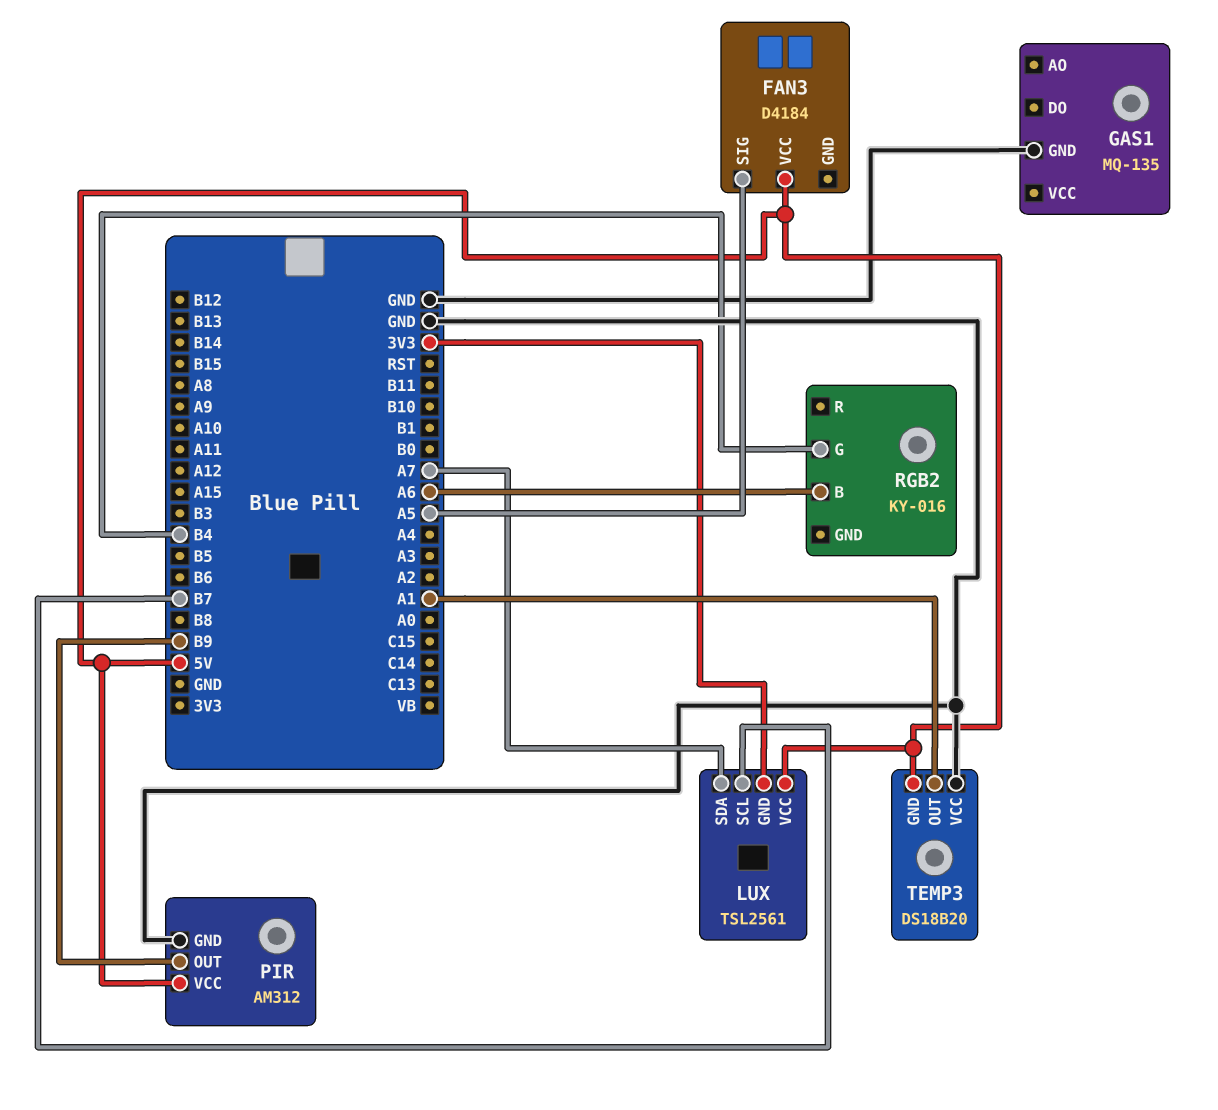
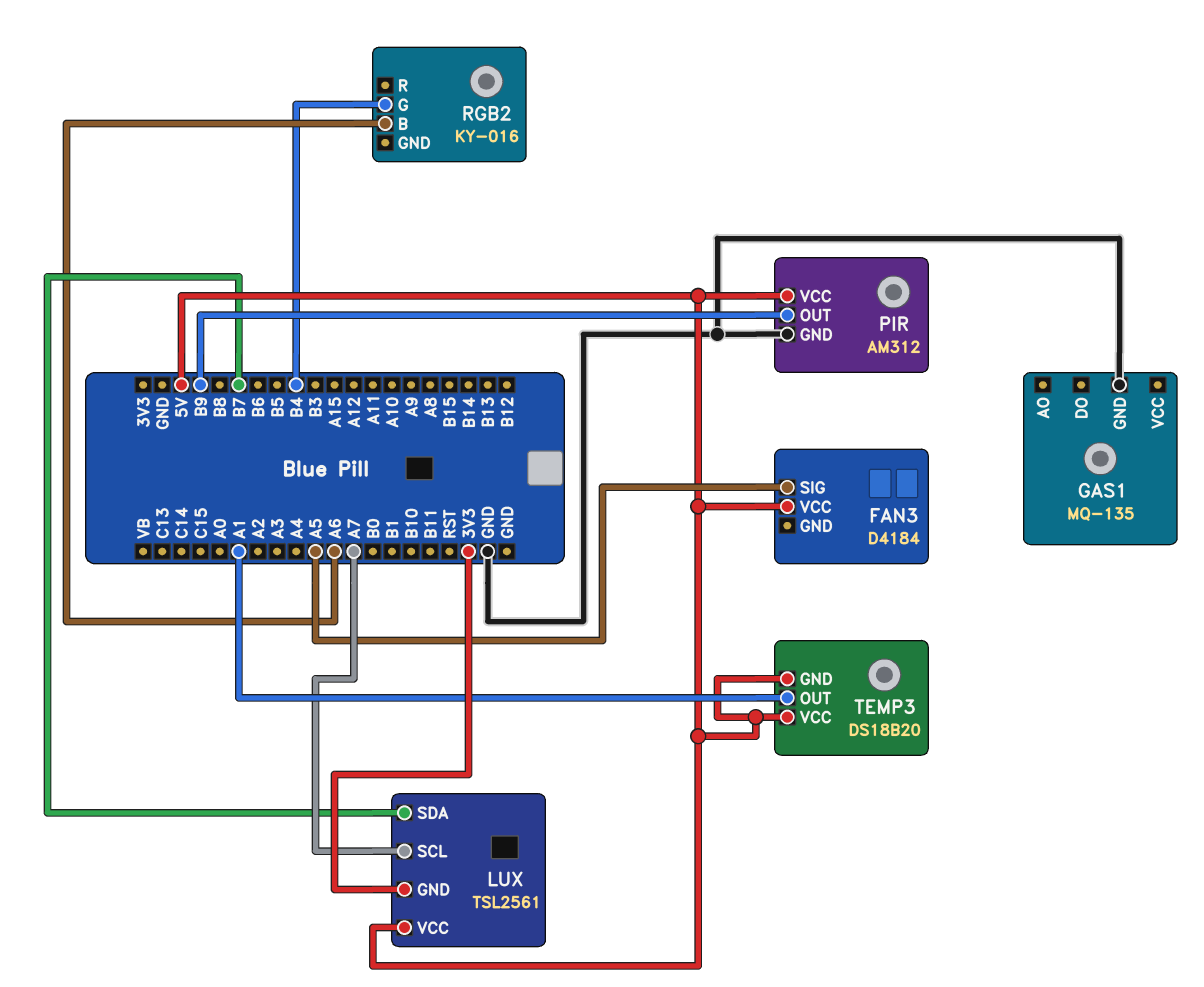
LUX pin SCL: B7 -> A7
LUX pin SDA: A7 -> B7
TEMP3 pin VCC: GND -> 5V

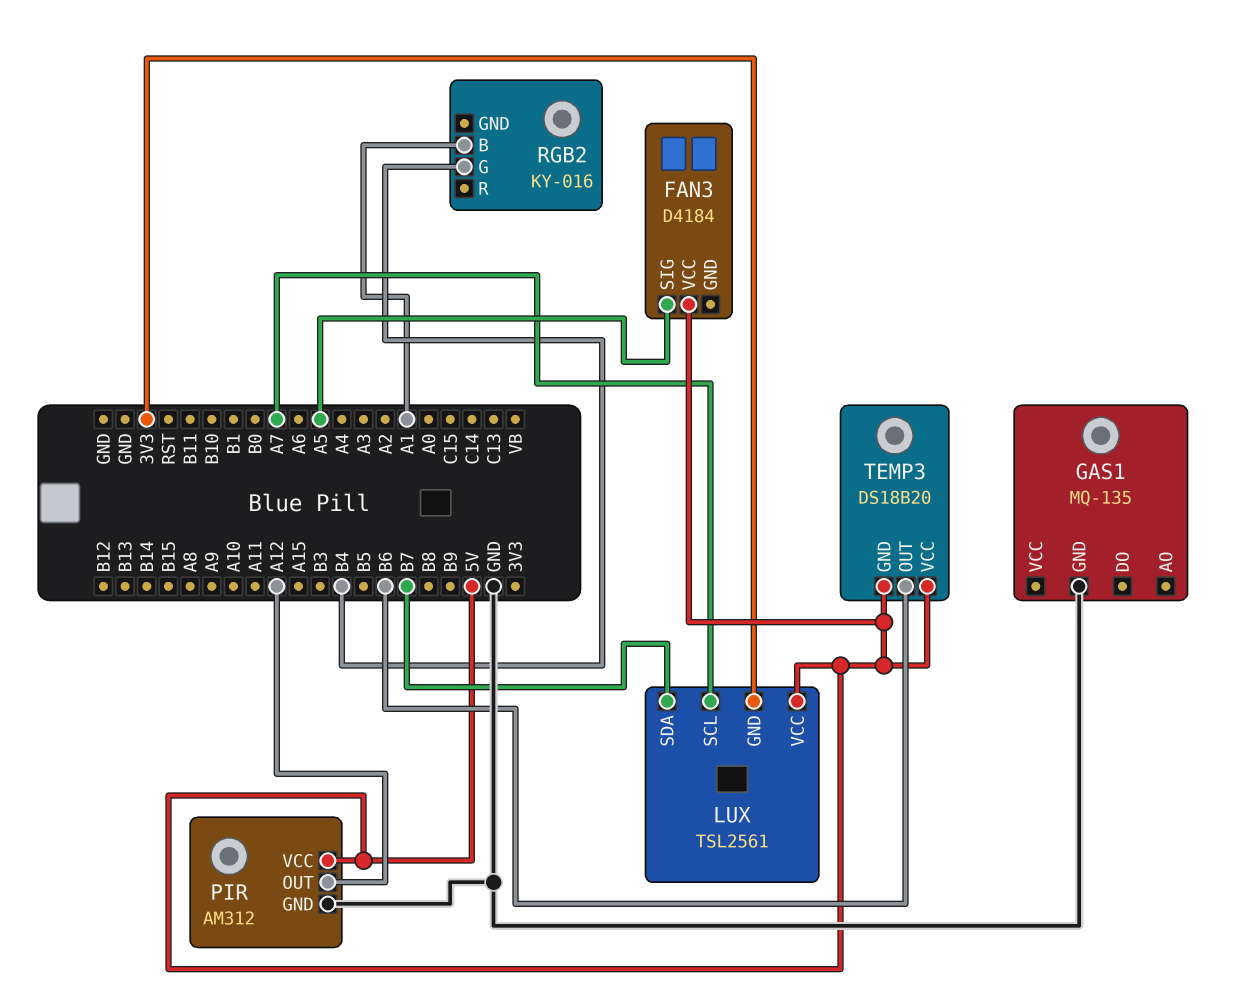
PIR pin OUT: B9 -> A12
RGB2 pin B: A6 -> A1
TEMP3 pin OUT: A1 -> B6

